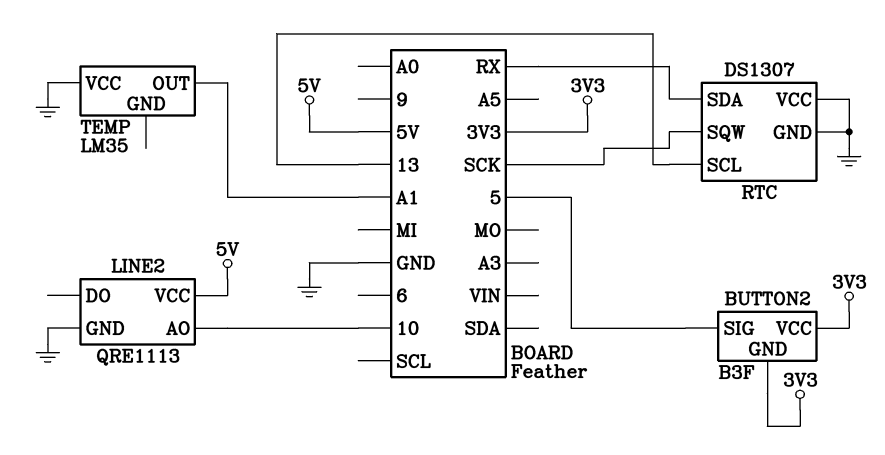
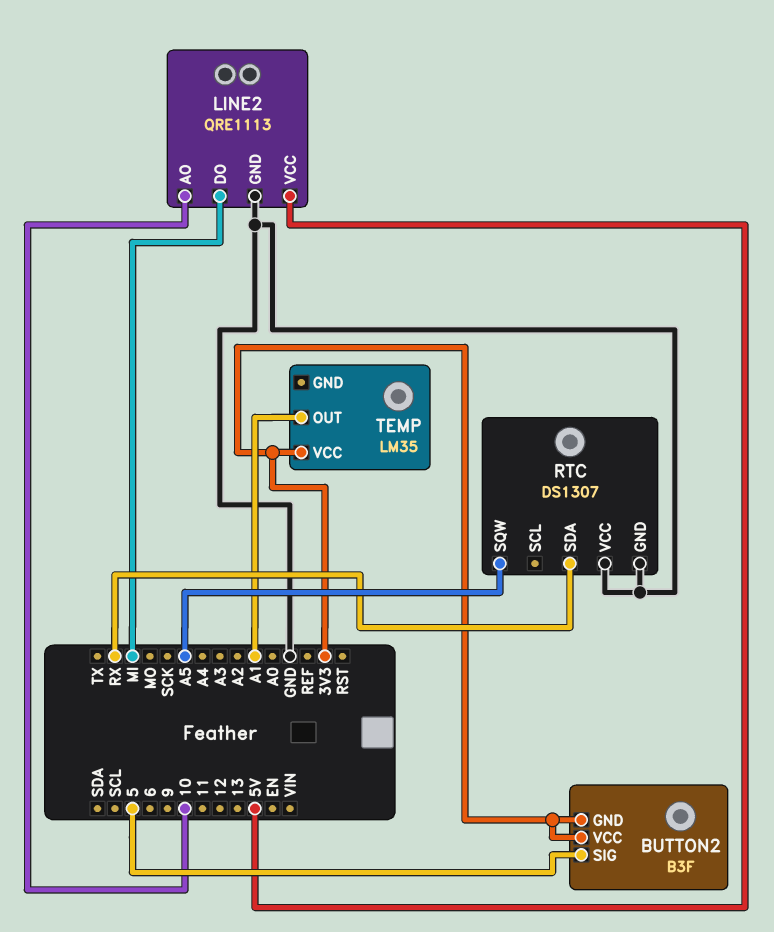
LINE2 pin DO: none -> MI
RTC pin SCL: 13 -> none
RTC pin SQW: SCK -> A5
TEMP pin VCC: GND -> 3V3

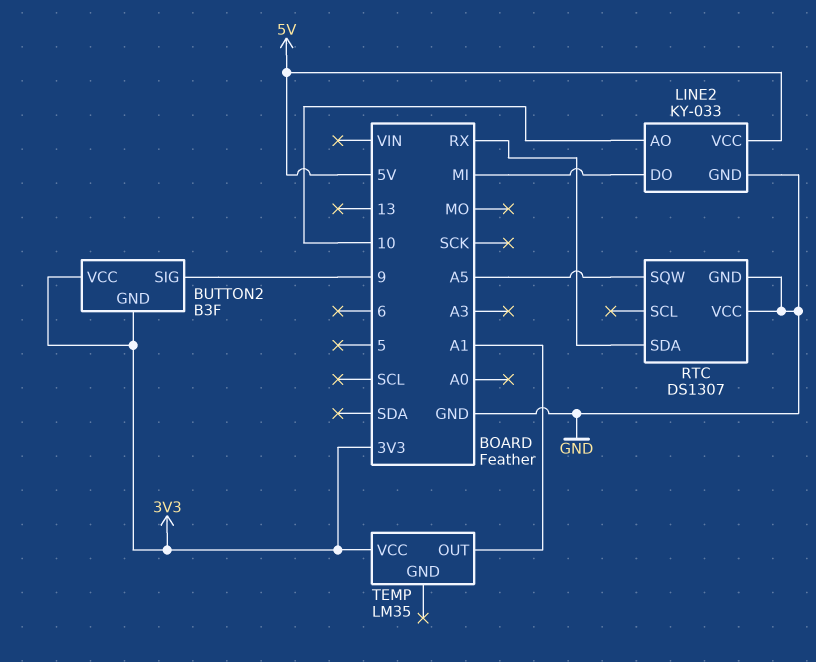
BUTTON2 pin SIG: 5 -> 9
LINE2: QRE1113 -> KY-033

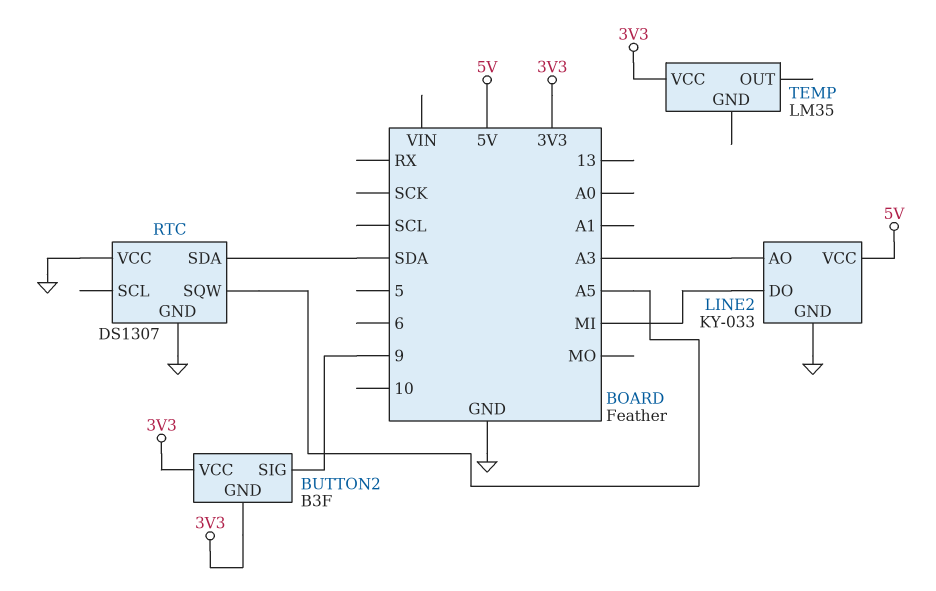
LINE2 pin AO: 10 -> A3
RTC pin SDA: RX -> SDA
TEMP pin OUT: A1 -> none

